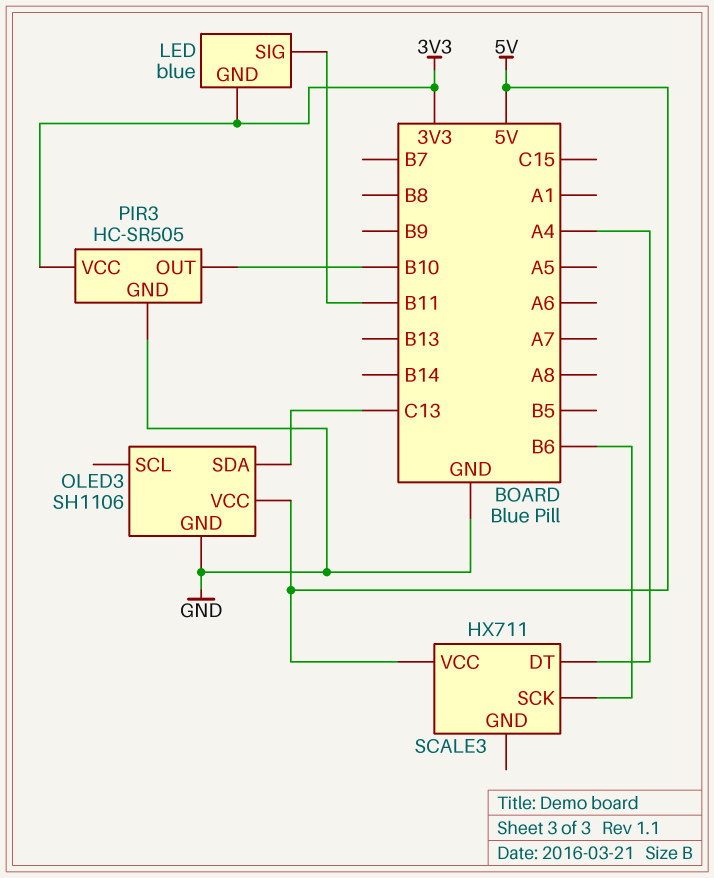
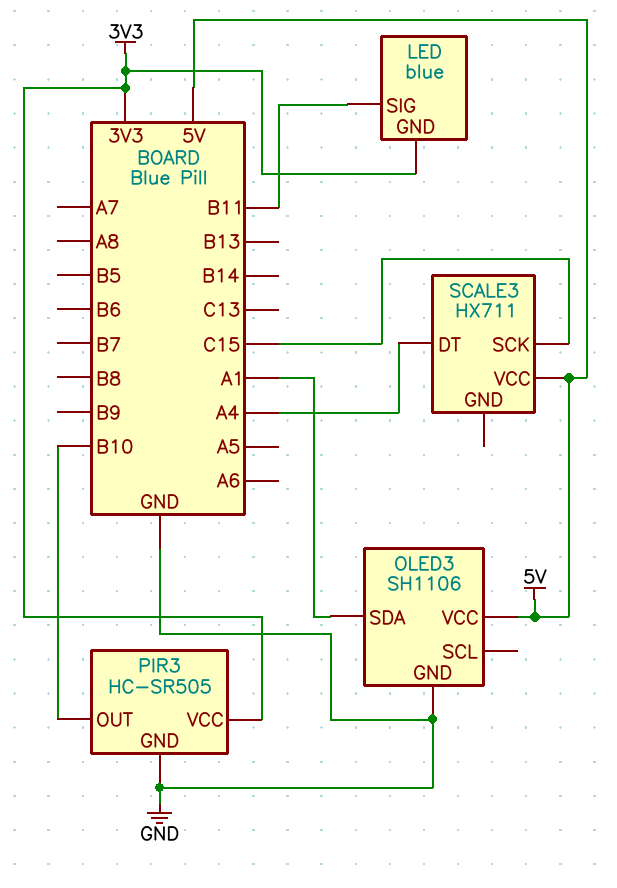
OLED3 pin SDA: C13 -> A1
SCALE3 pin SCK: B6 -> C15

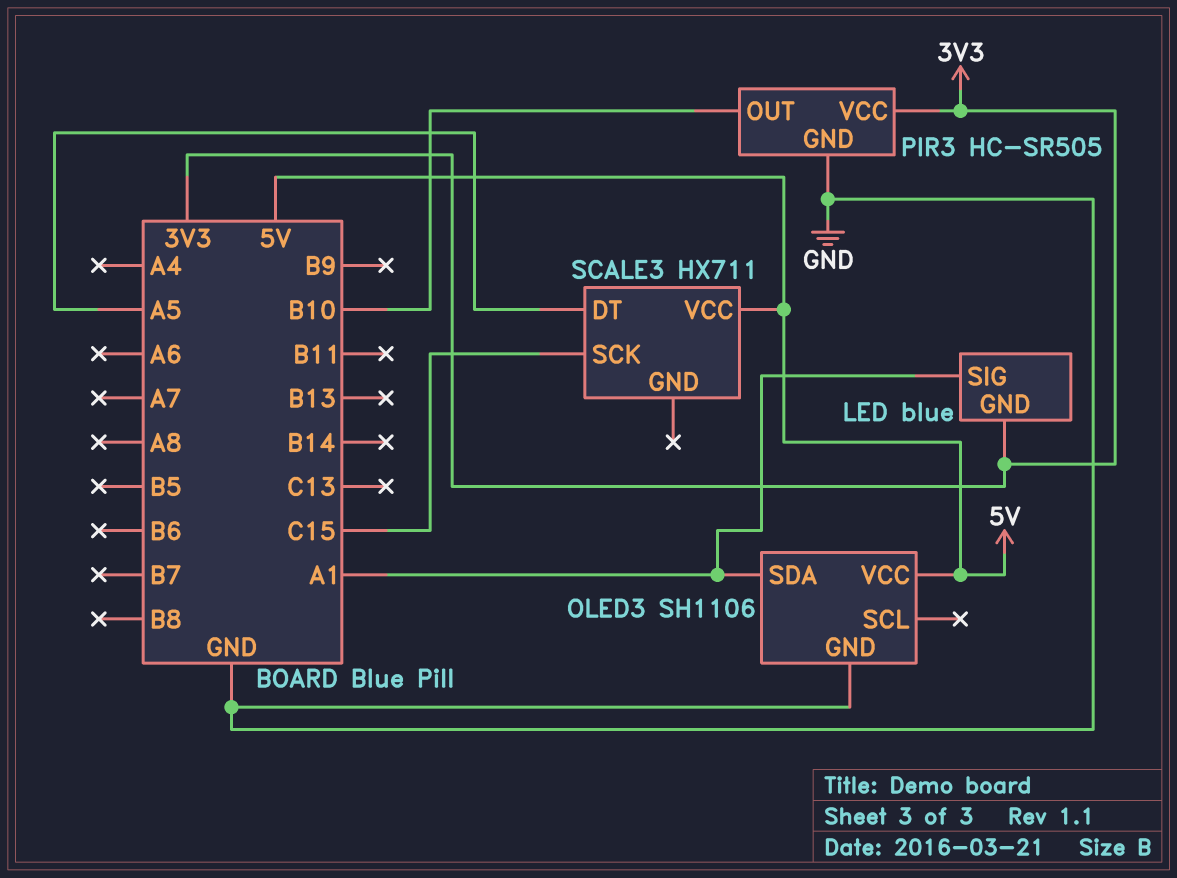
LED pin SIG: B11 -> A1
SCALE3 pin DT: A4 -> A5

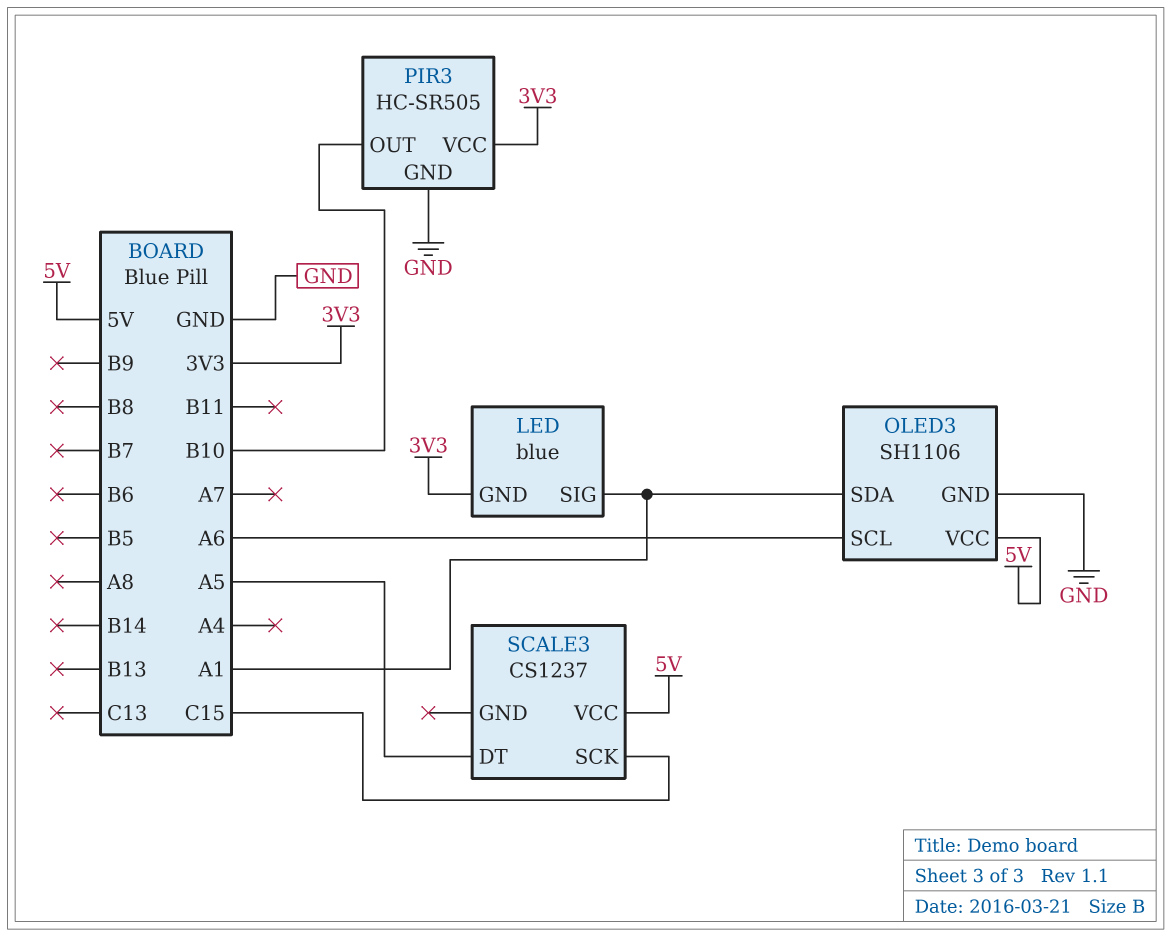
OLED3 pin SCL: none -> A6
SCALE3: HX711 -> CS1237

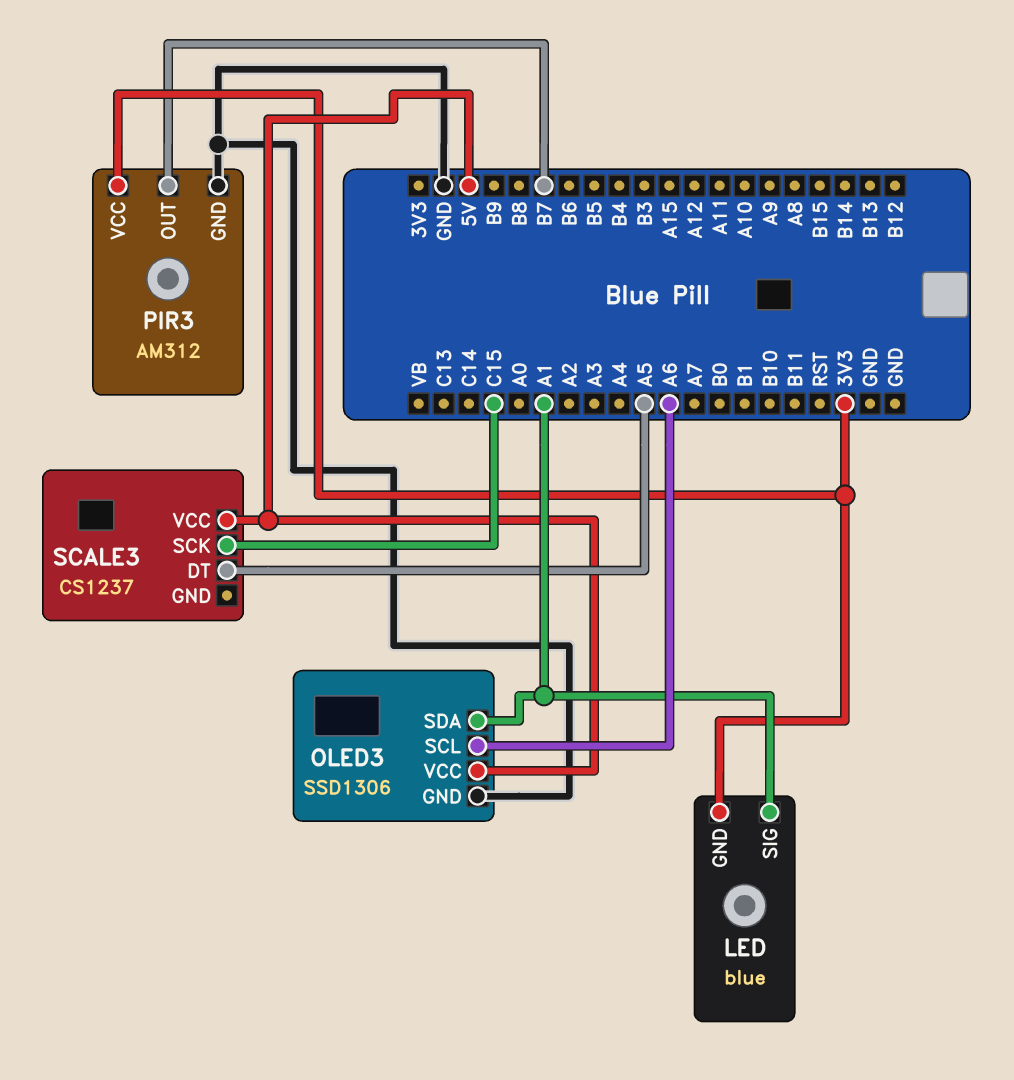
OLED3: SH1106 -> SSD1306
PIR3: HC-SR505 -> AM312
PIR3 pin OUT: B10 -> B7

